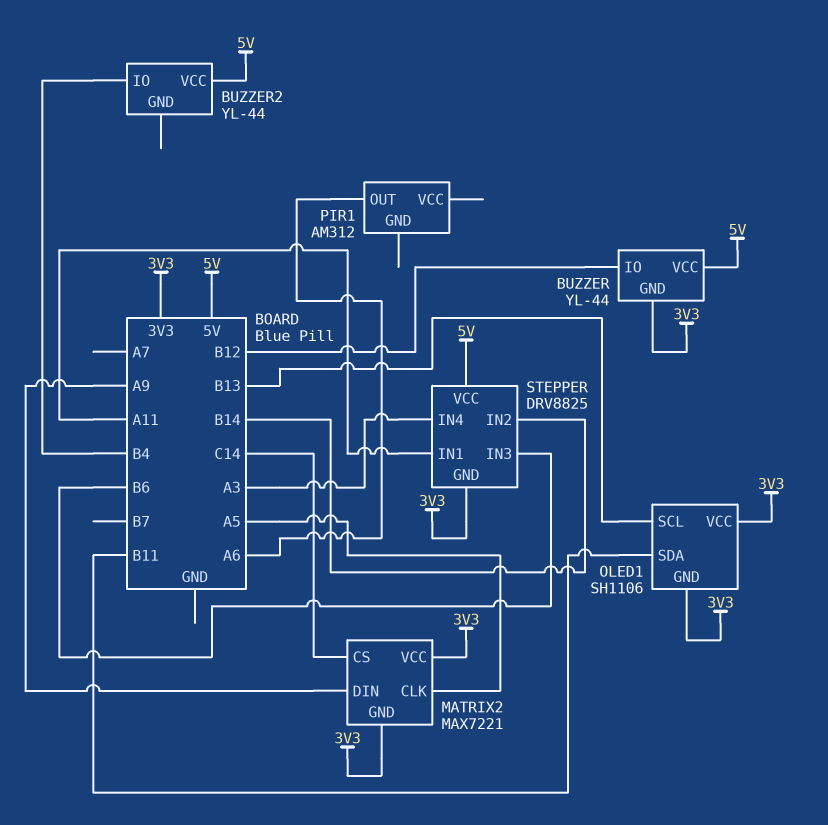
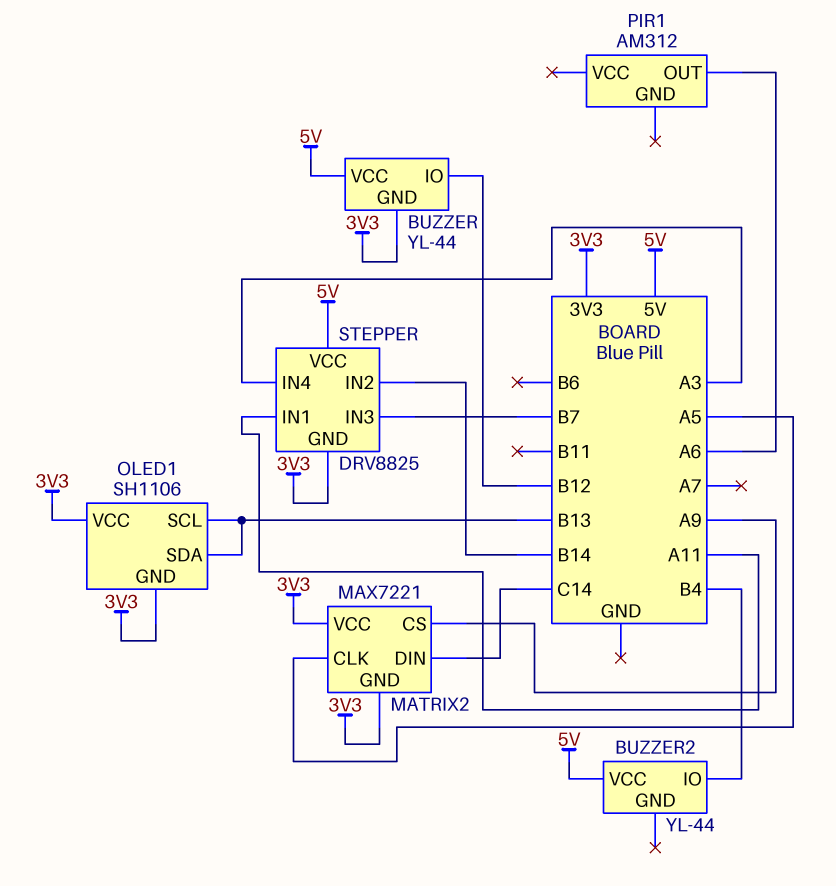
MATRIX2 pin CS: C14 -> A9
MATRIX2 pin DIN: A9 -> C14
OLED1 pin SDA: B11 -> B13
STEPPER pin IN3: B6 -> B7

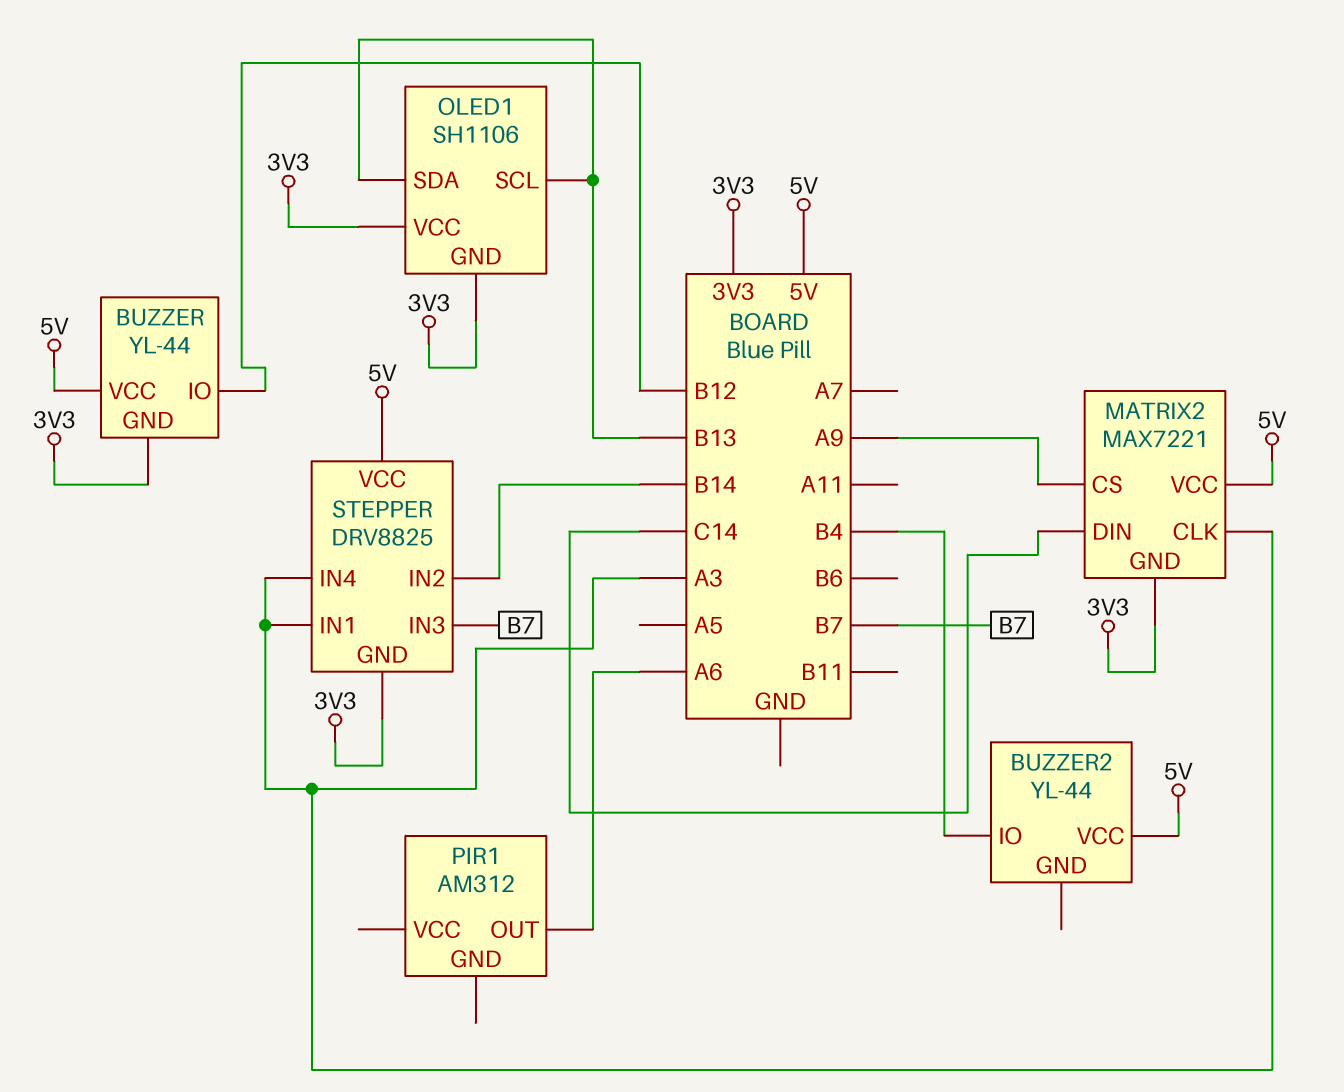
MATRIX2 pin CLK: A5 -> A3
MATRIX2 pin VCC: 3V3 -> 5V
STEPPER pin IN1: A11 -> A3

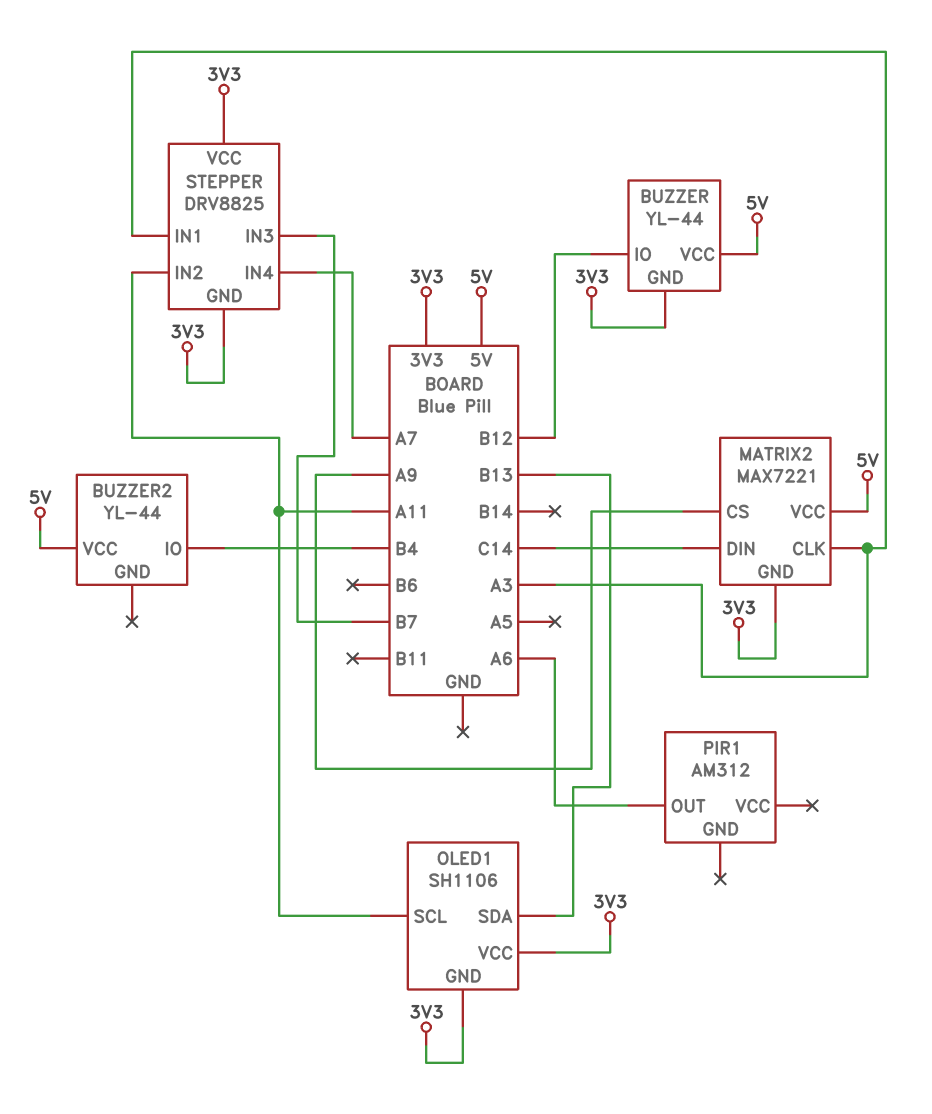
OLED1 pin SCL: B13 -> A11
STEPPER pin IN2: B14 -> A11
STEPPER pin IN4: A3 -> A7
STEPPER pin VCC: 5V -> 3V3

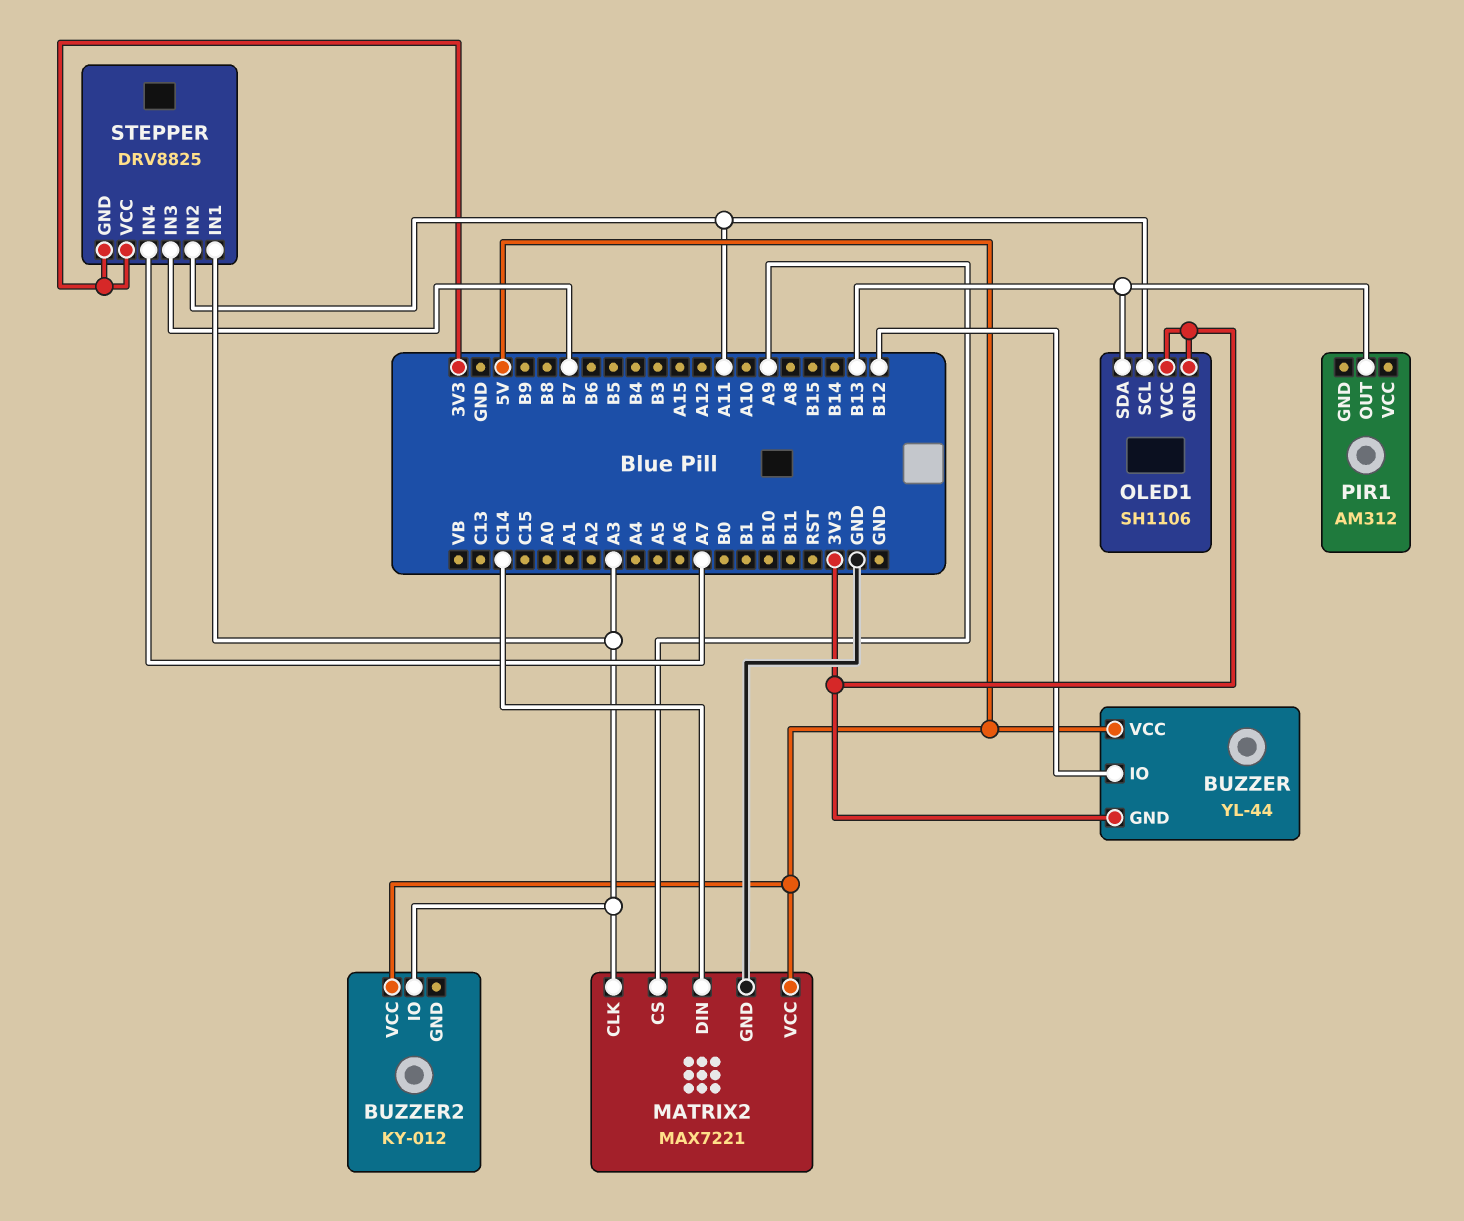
BUZZER2: YL-44 -> KY-012
BUZZER2 pin IO: B4 -> A3
MATRIX2 pin GND: 3V3 -> GND
PIR1 pin OUT: A6 -> B13

